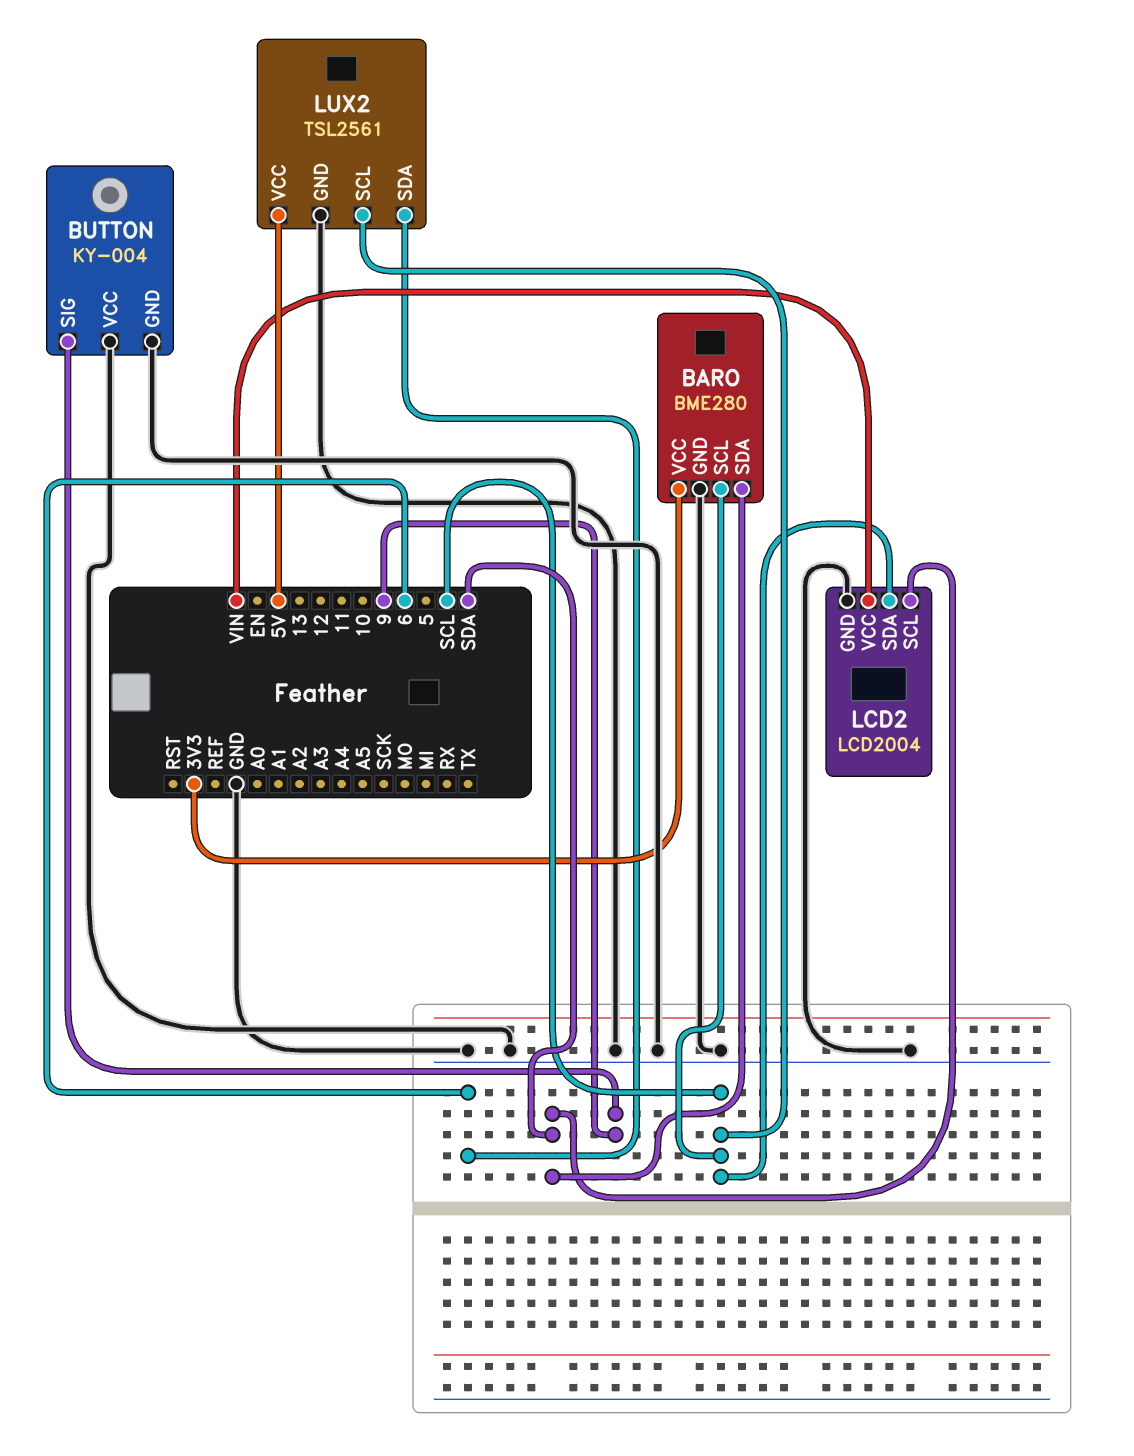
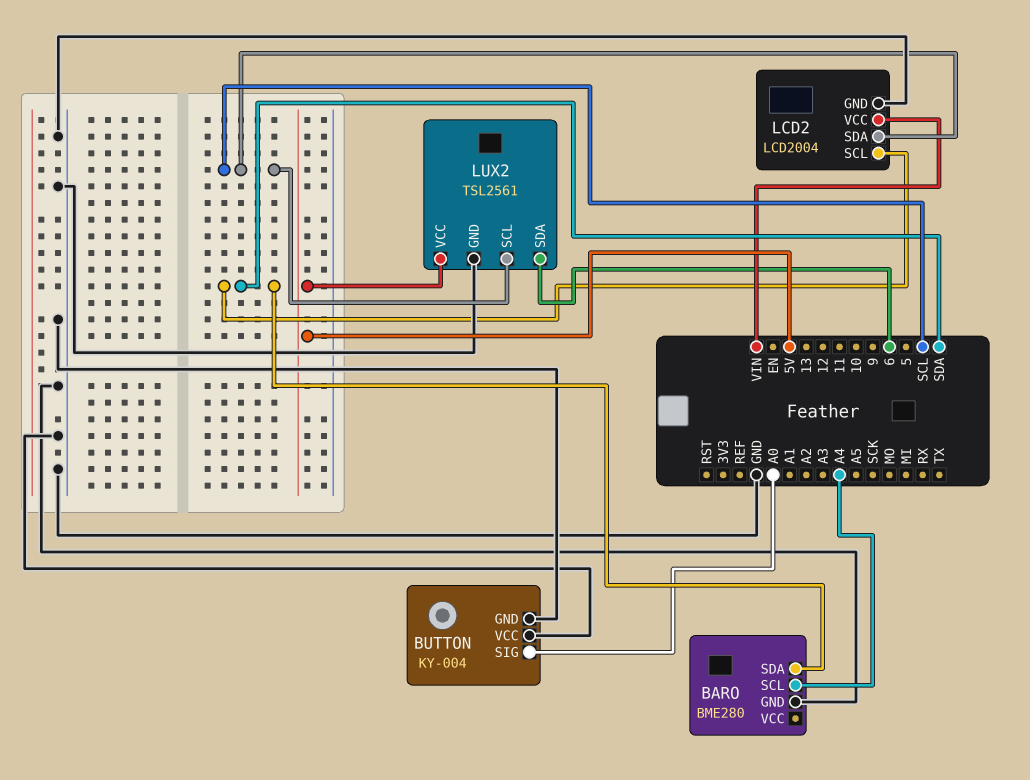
BARO pin SCL: SCL -> A4
BARO pin VCC: 3V3 -> none
BUTTON pin SIG: 9 -> A0

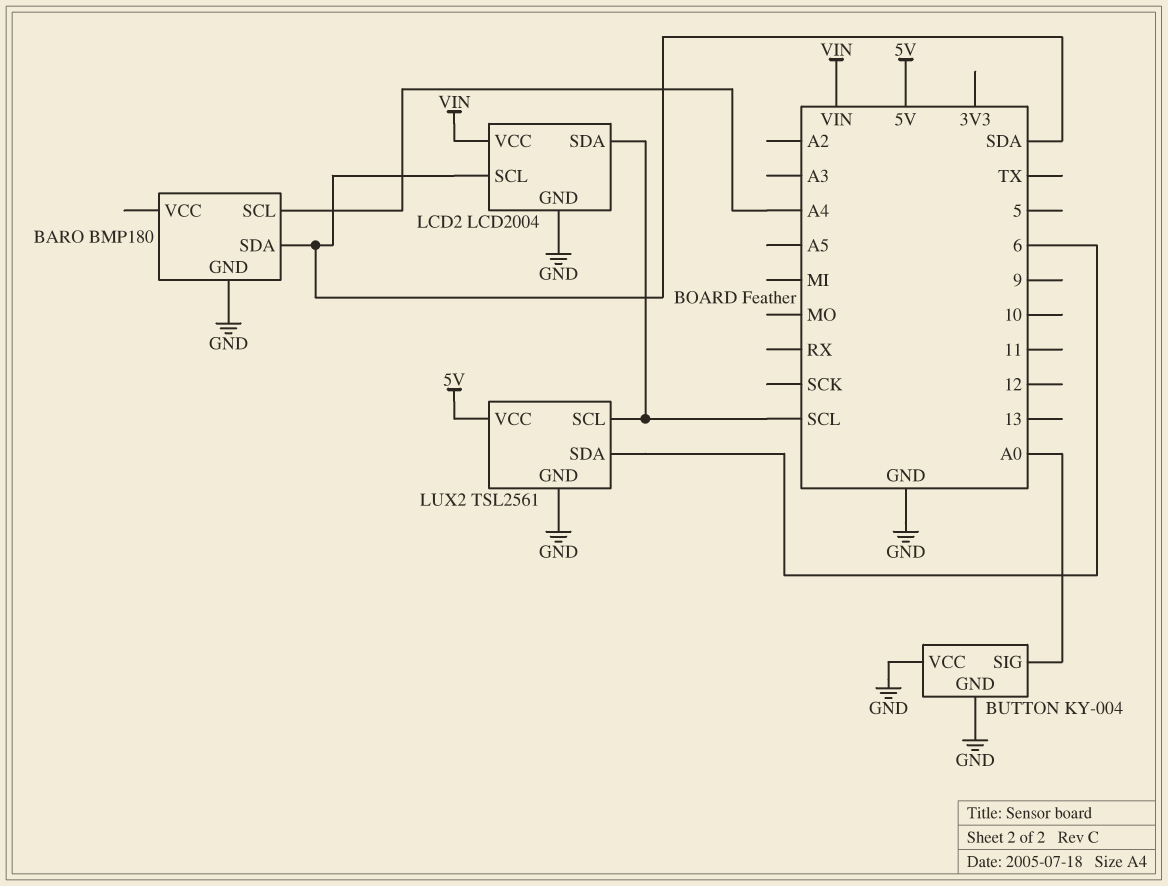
BARO: BME280 -> BMP180

